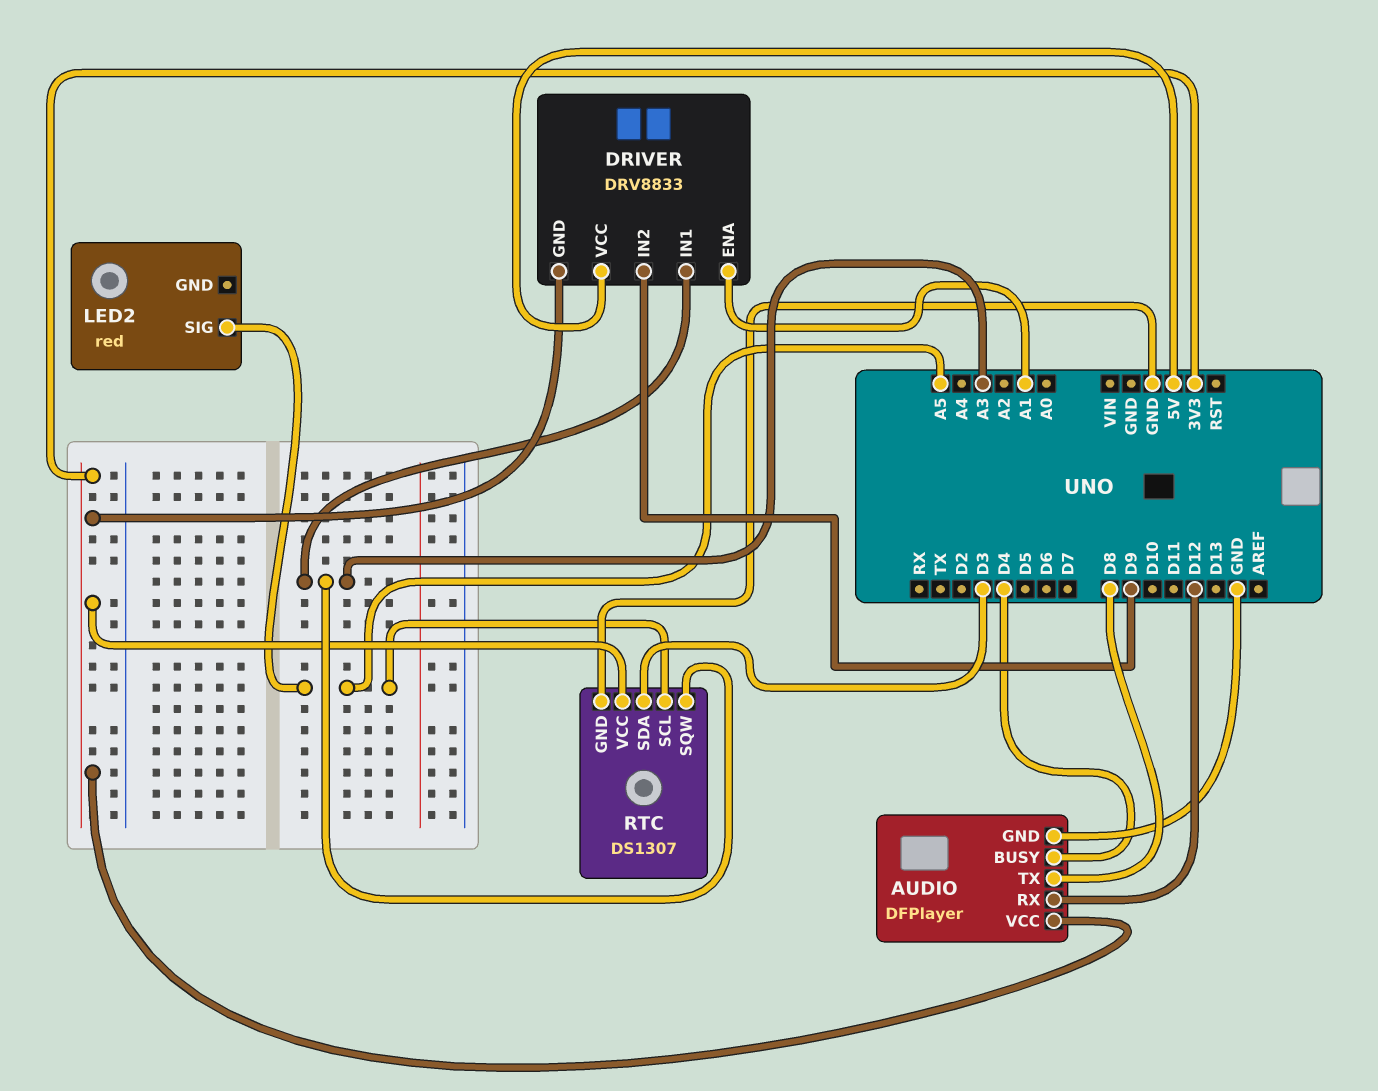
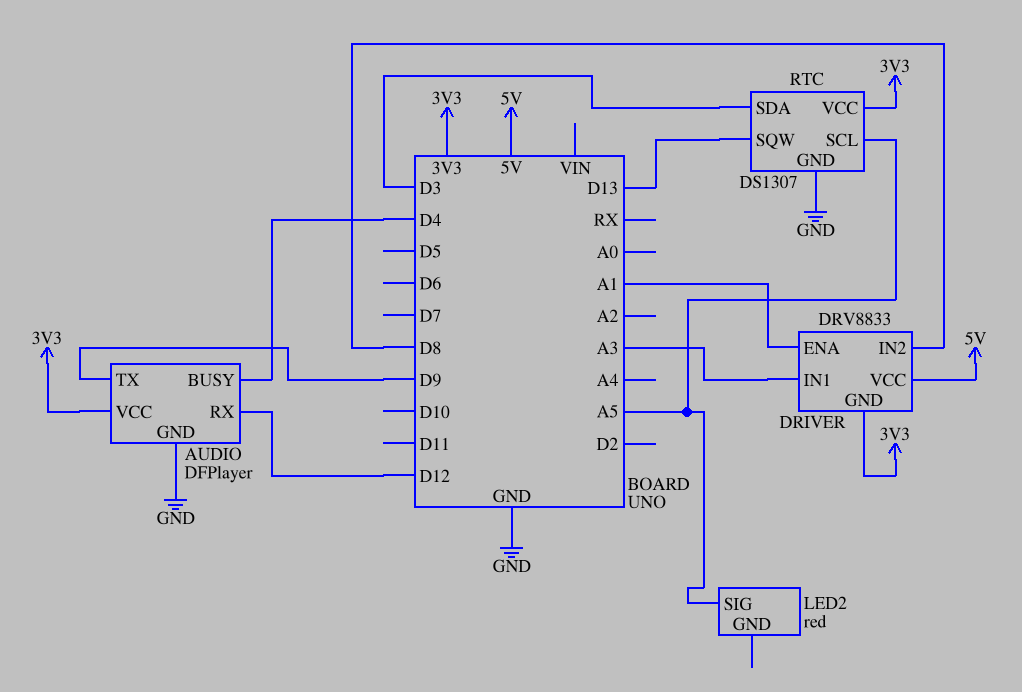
AUDIO pin TX: D8 -> D9
DRIVER pin IN2: D9 -> D8
RTC pin SQW: A3 -> D13

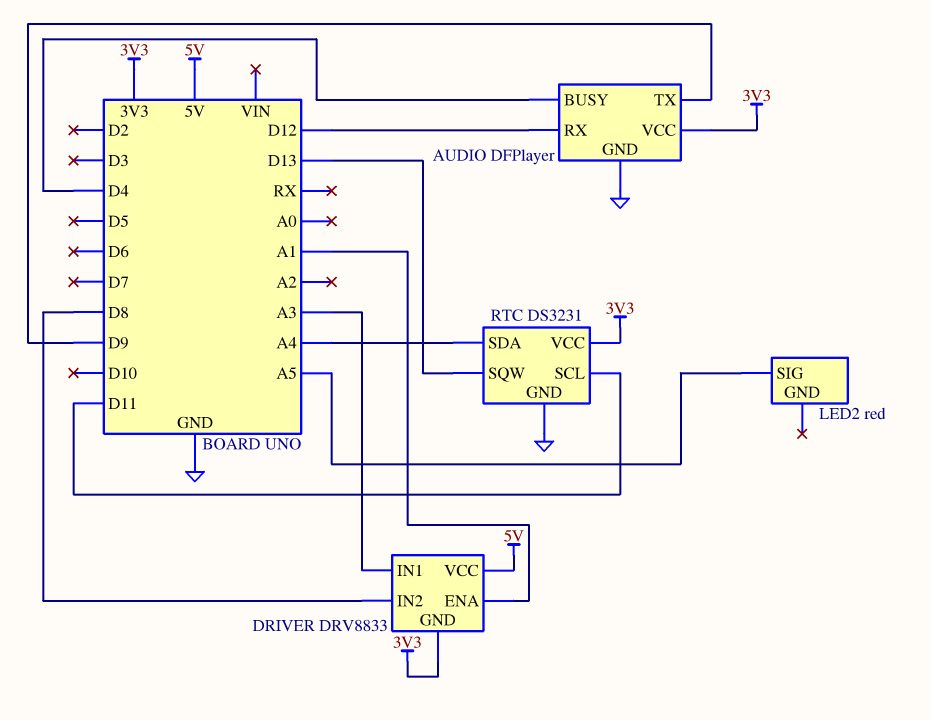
RTC: DS1307 -> DS3231
RTC pin SCL: A5 -> D11
RTC pin SDA: D3 -> A4

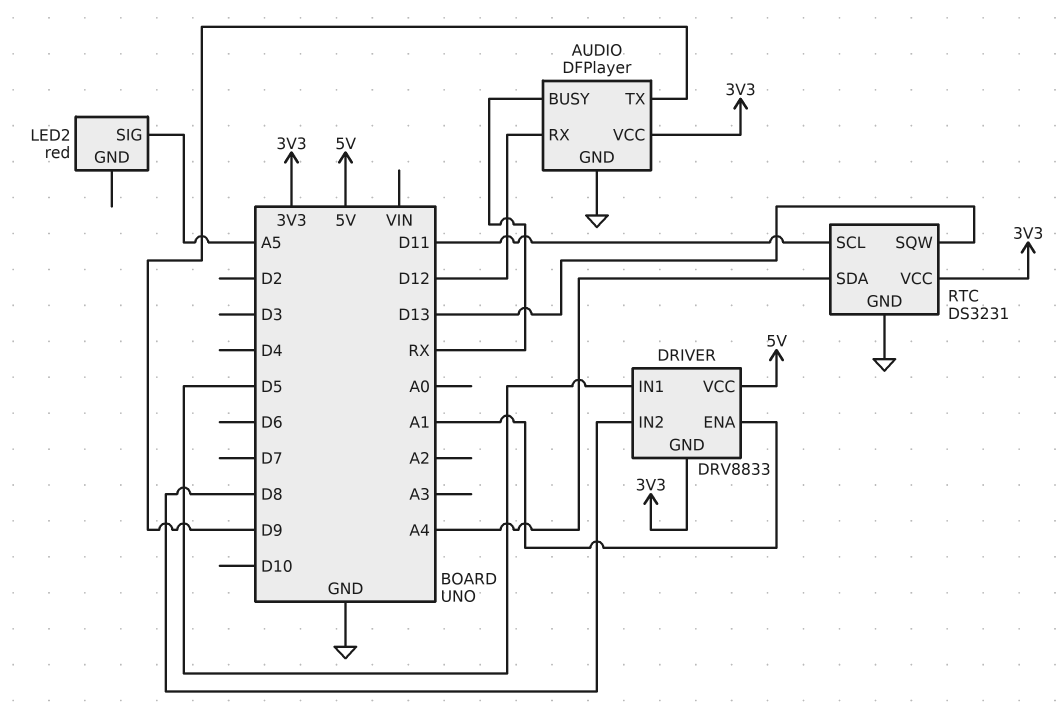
AUDIO pin BUSY: D4 -> RX
DRIVER pin IN1: A3 -> D5

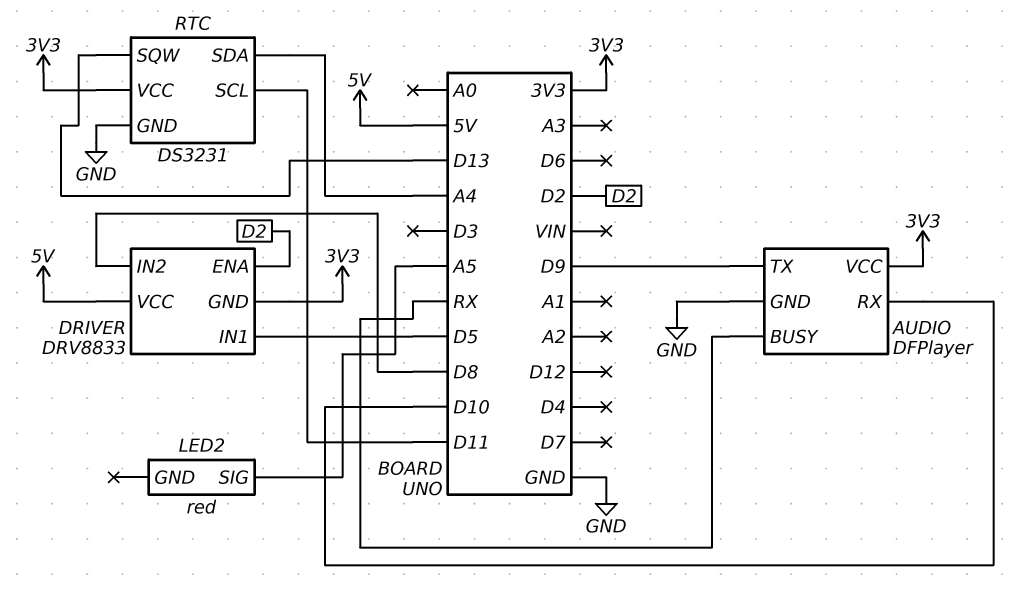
AUDIO pin RX: D12 -> D10
DRIVER pin ENA: A1 -> D2

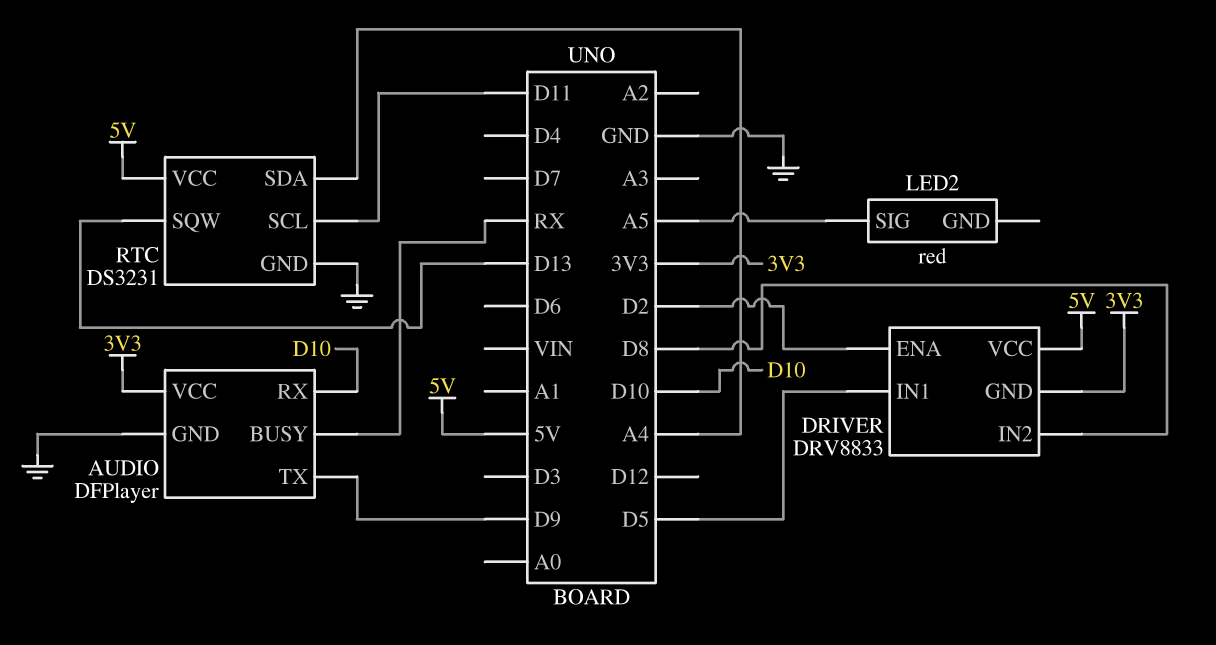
RTC pin VCC: 3V3 -> 5V

